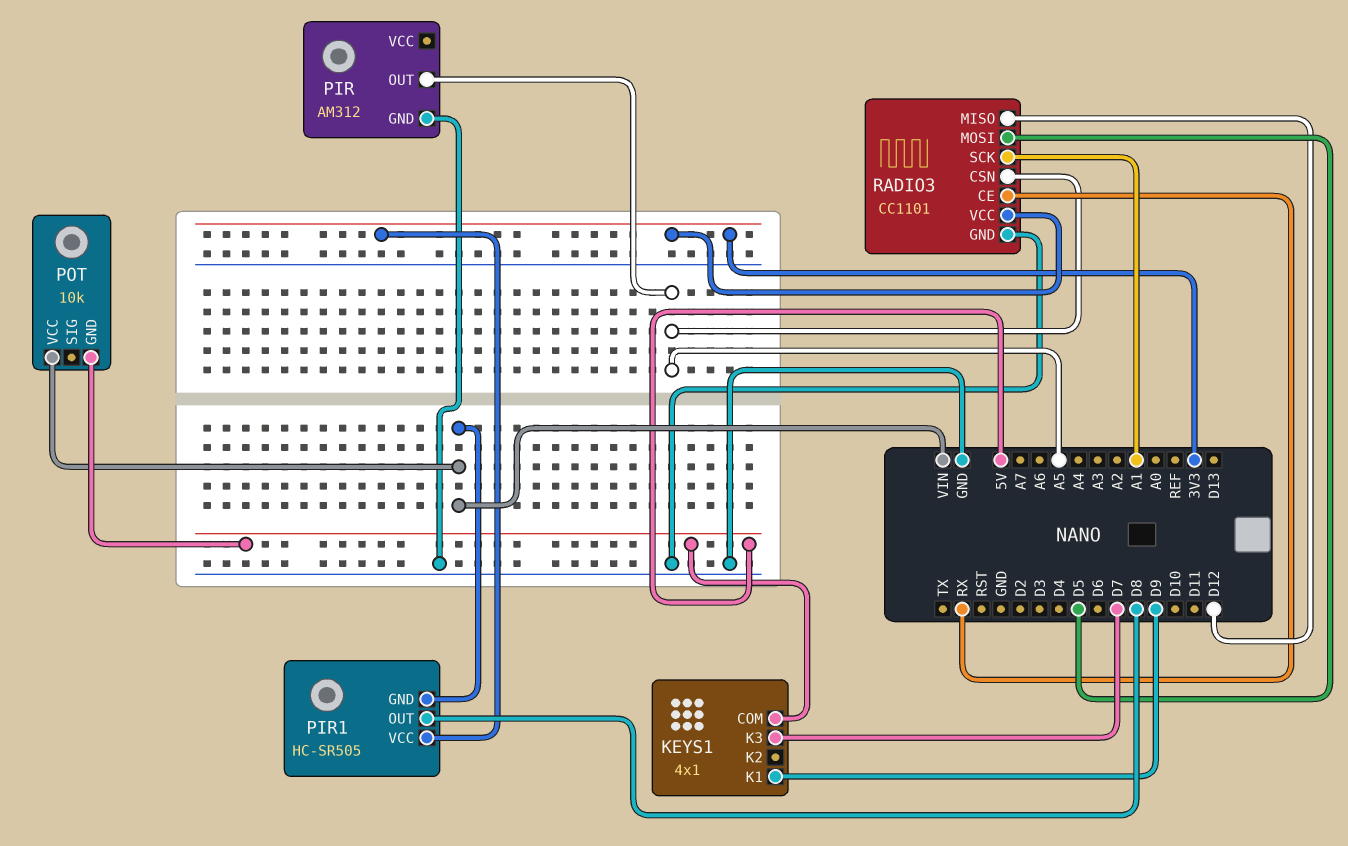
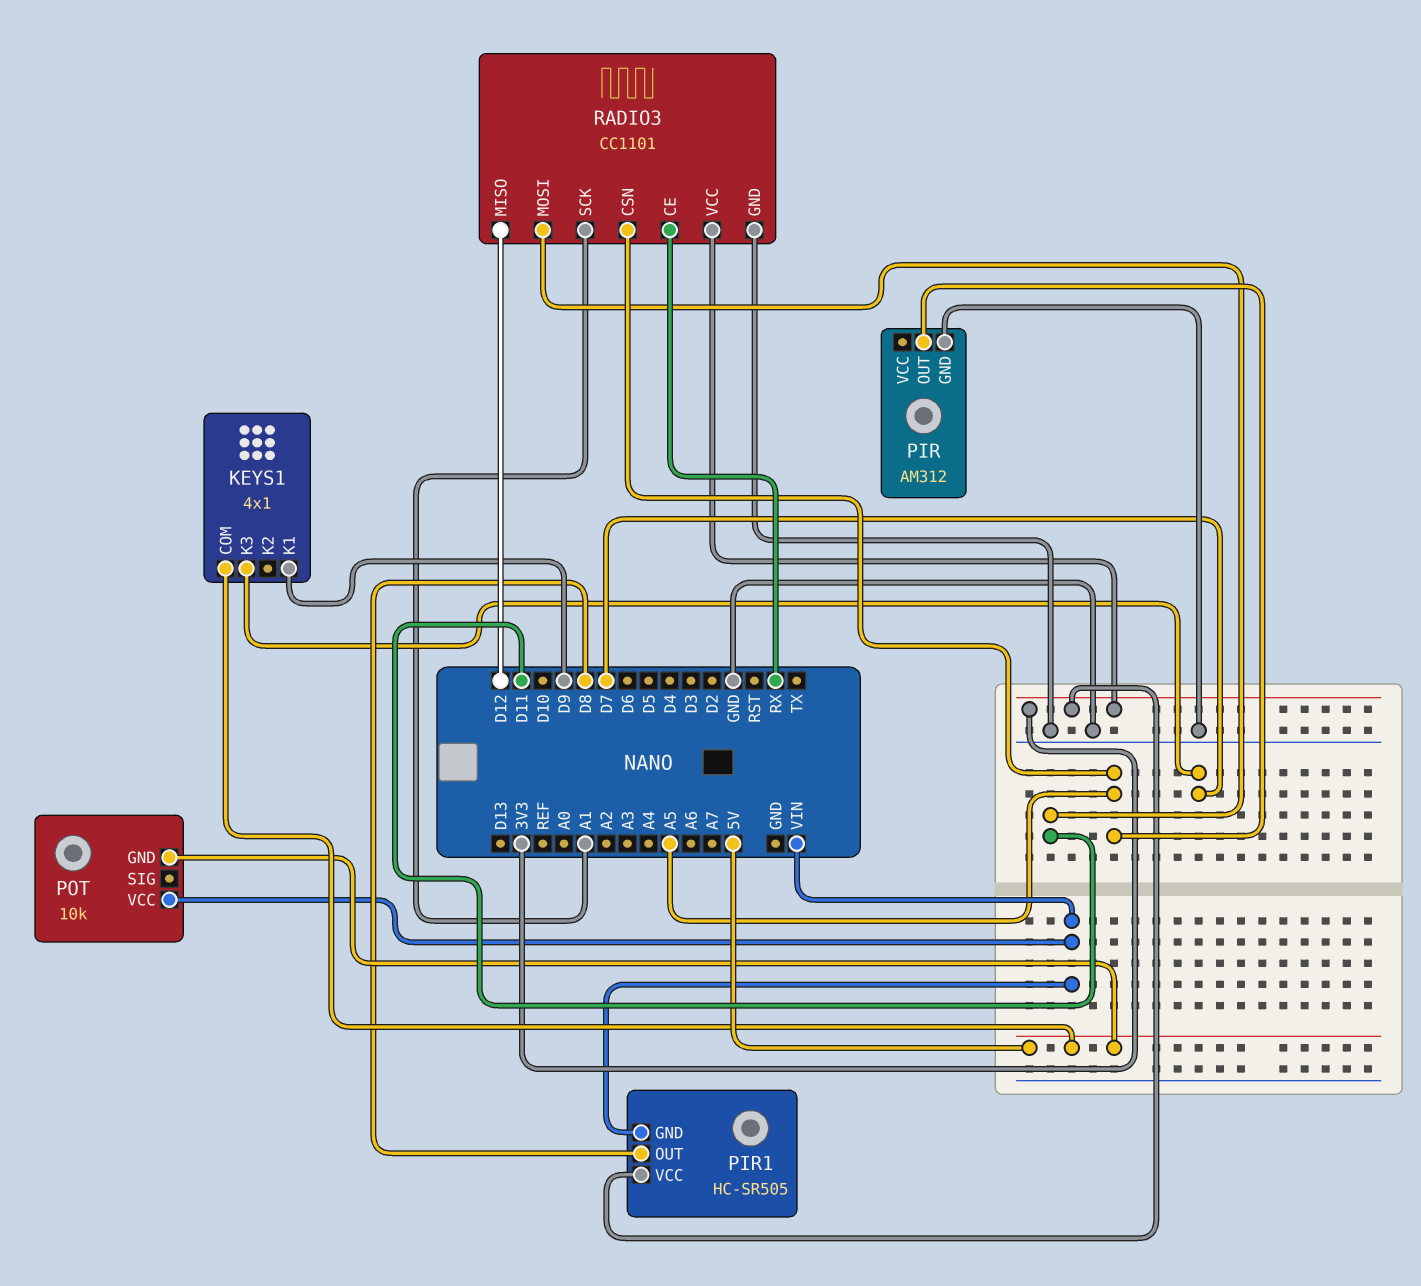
RADIO3 pin MOSI: D5 -> D11

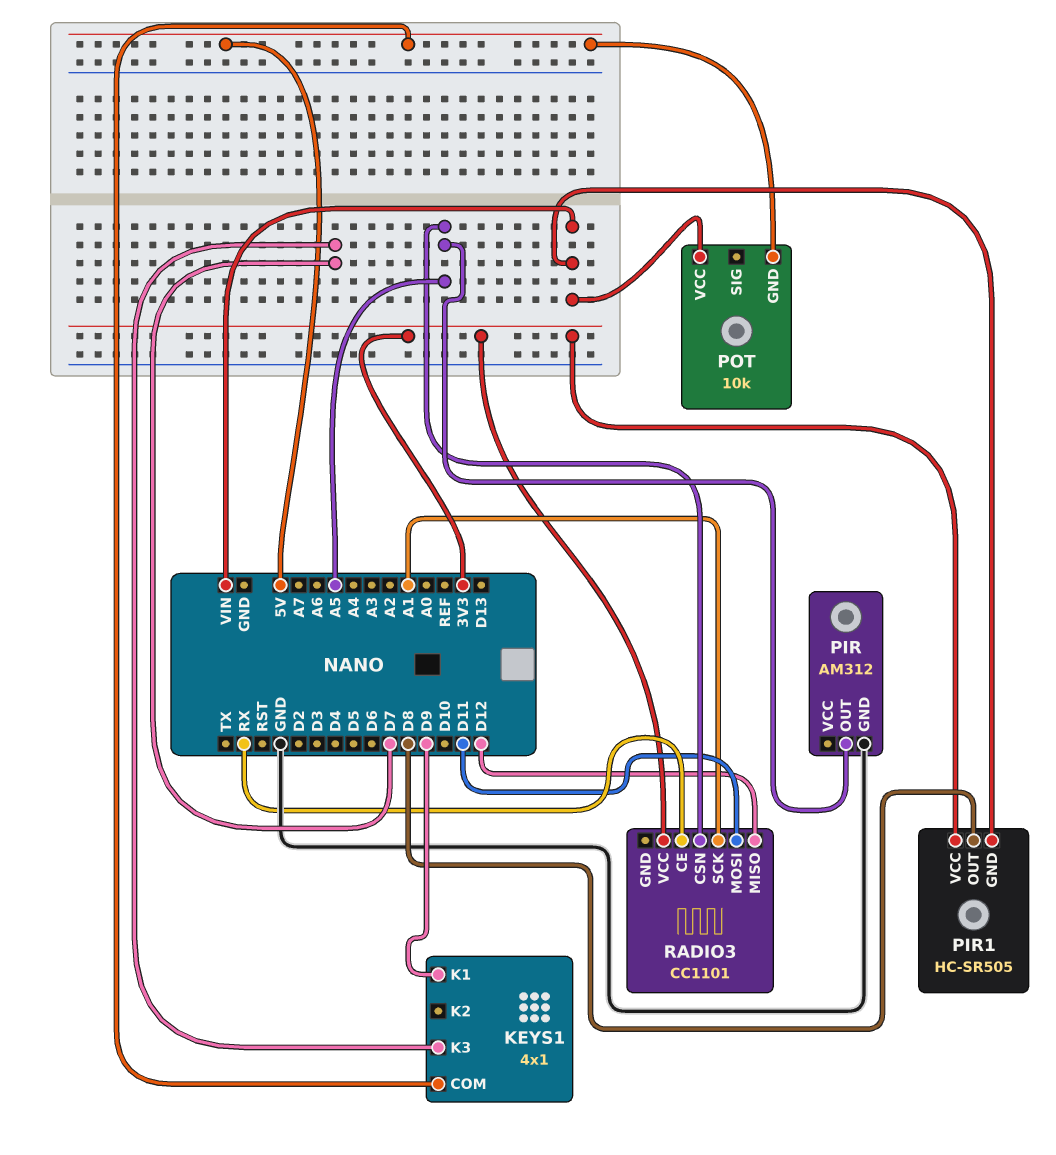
RADIO3 pin GND: GND -> none

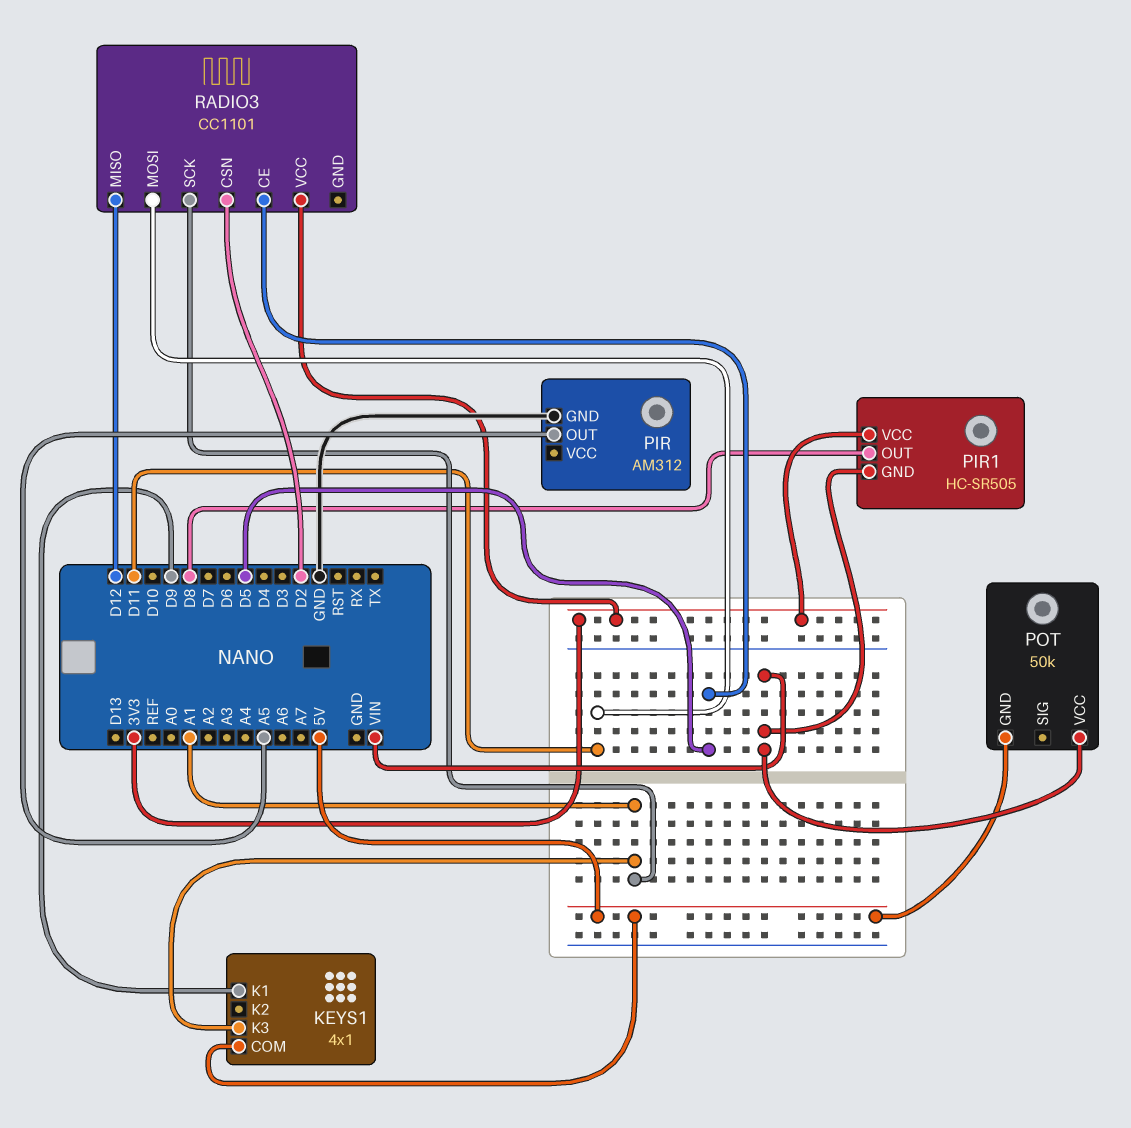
KEYS1 pin K3: D7 -> A1
POT: 10k -> 50k
RADIO3 pin CE: RX -> D5
RADIO3 pin CSN: A5 -> D2

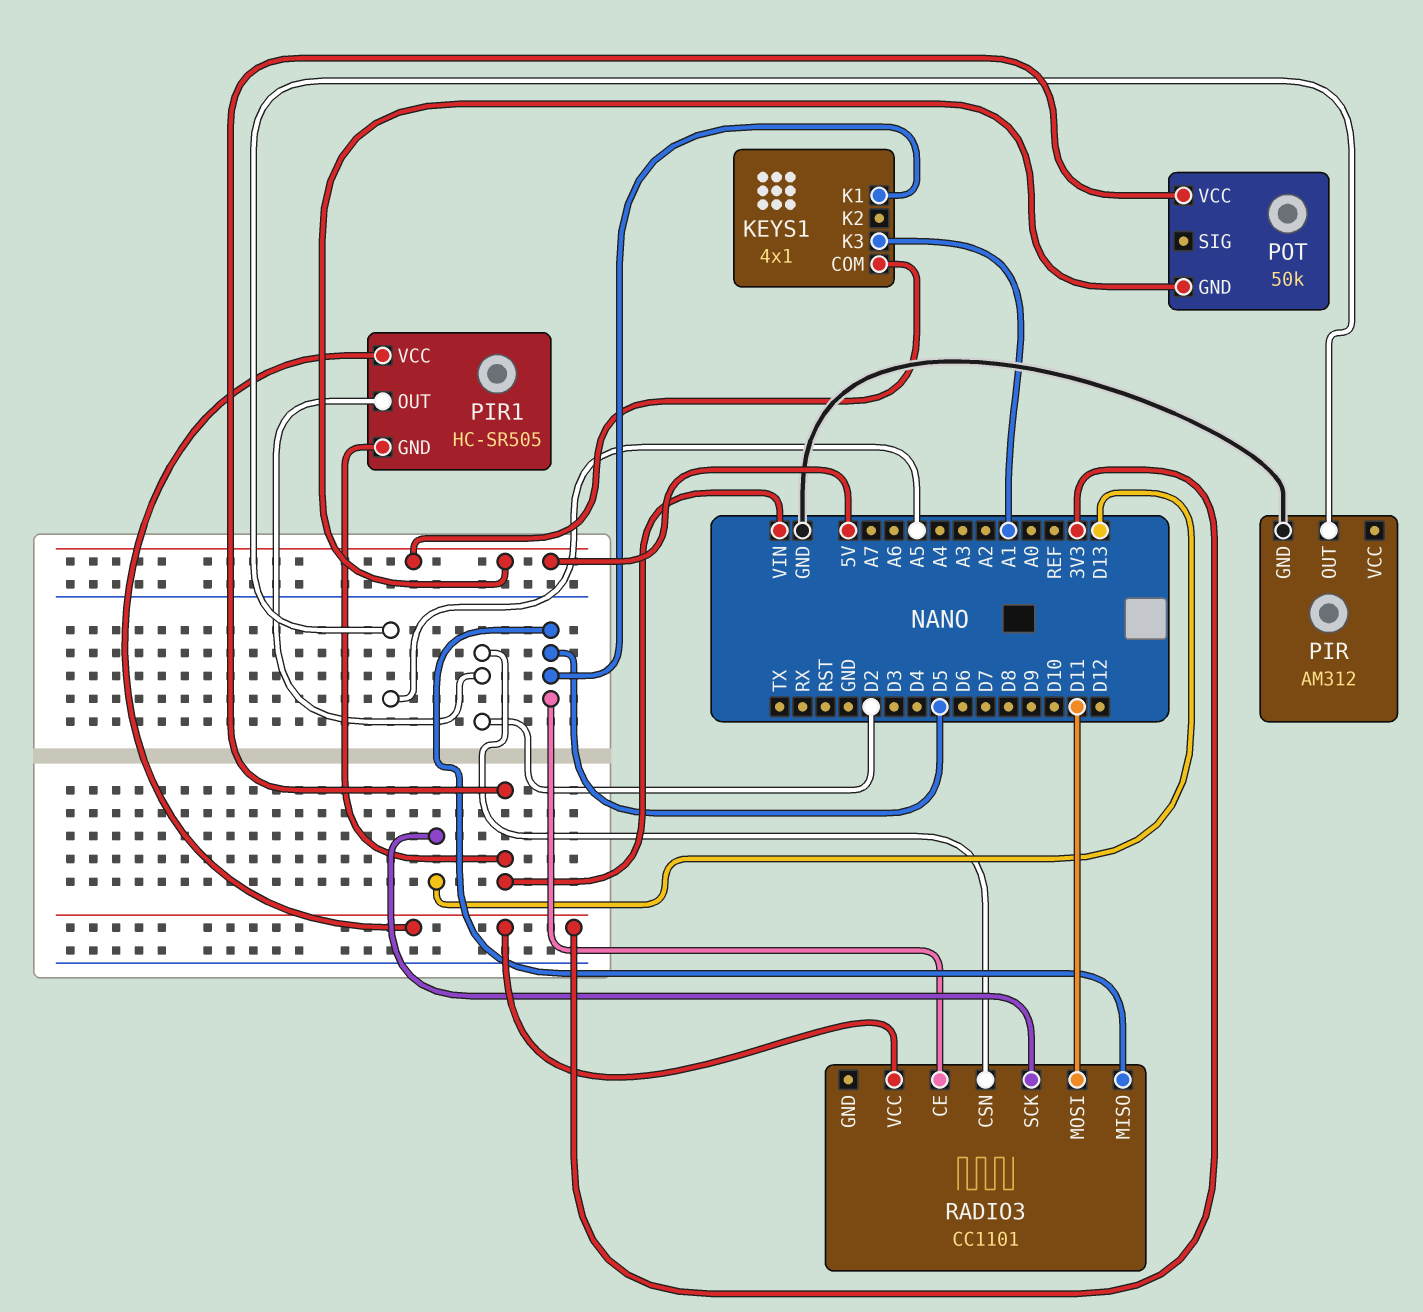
KEYS1 pin K1: D9 -> D5
PIR1 pin OUT: D8 -> D2
RADIO3 pin MISO: D12 -> D5
RADIO3 pin SCK: A1 -> D13

